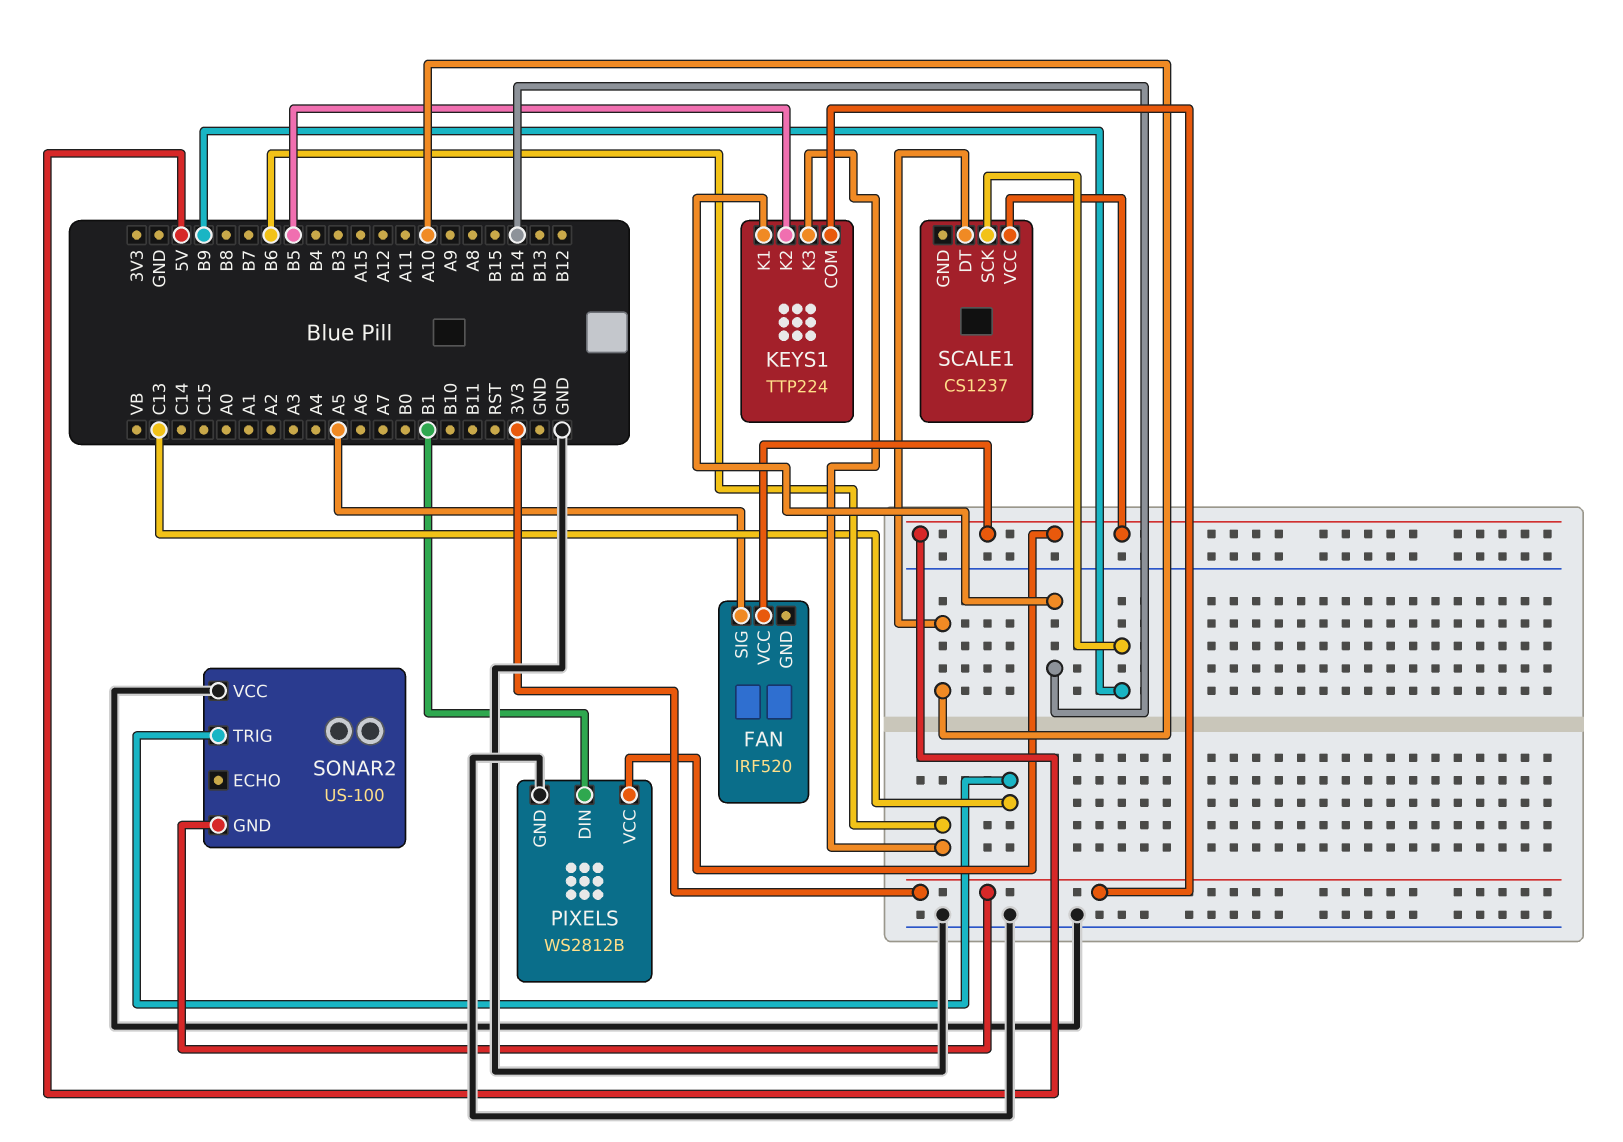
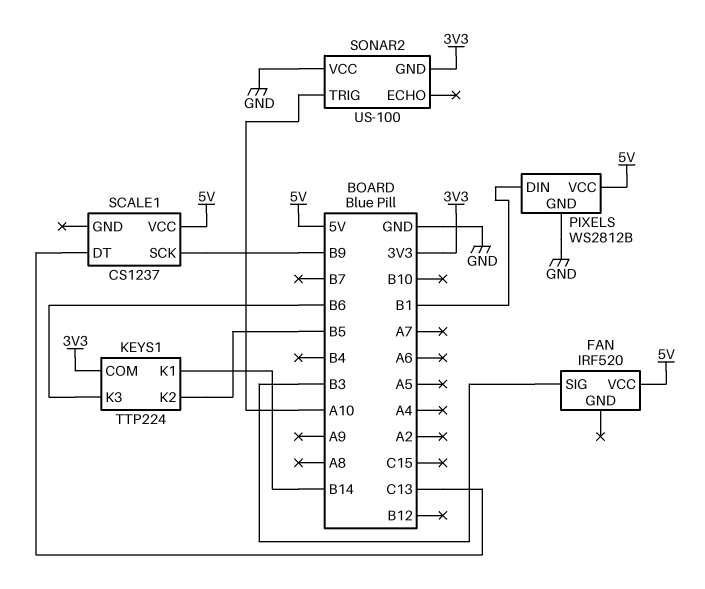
FAN pin SIG: A5 -> B3
SCALE1 pin DT: A10 -> C13
SONAR2 pin TRIG: C13 -> A10

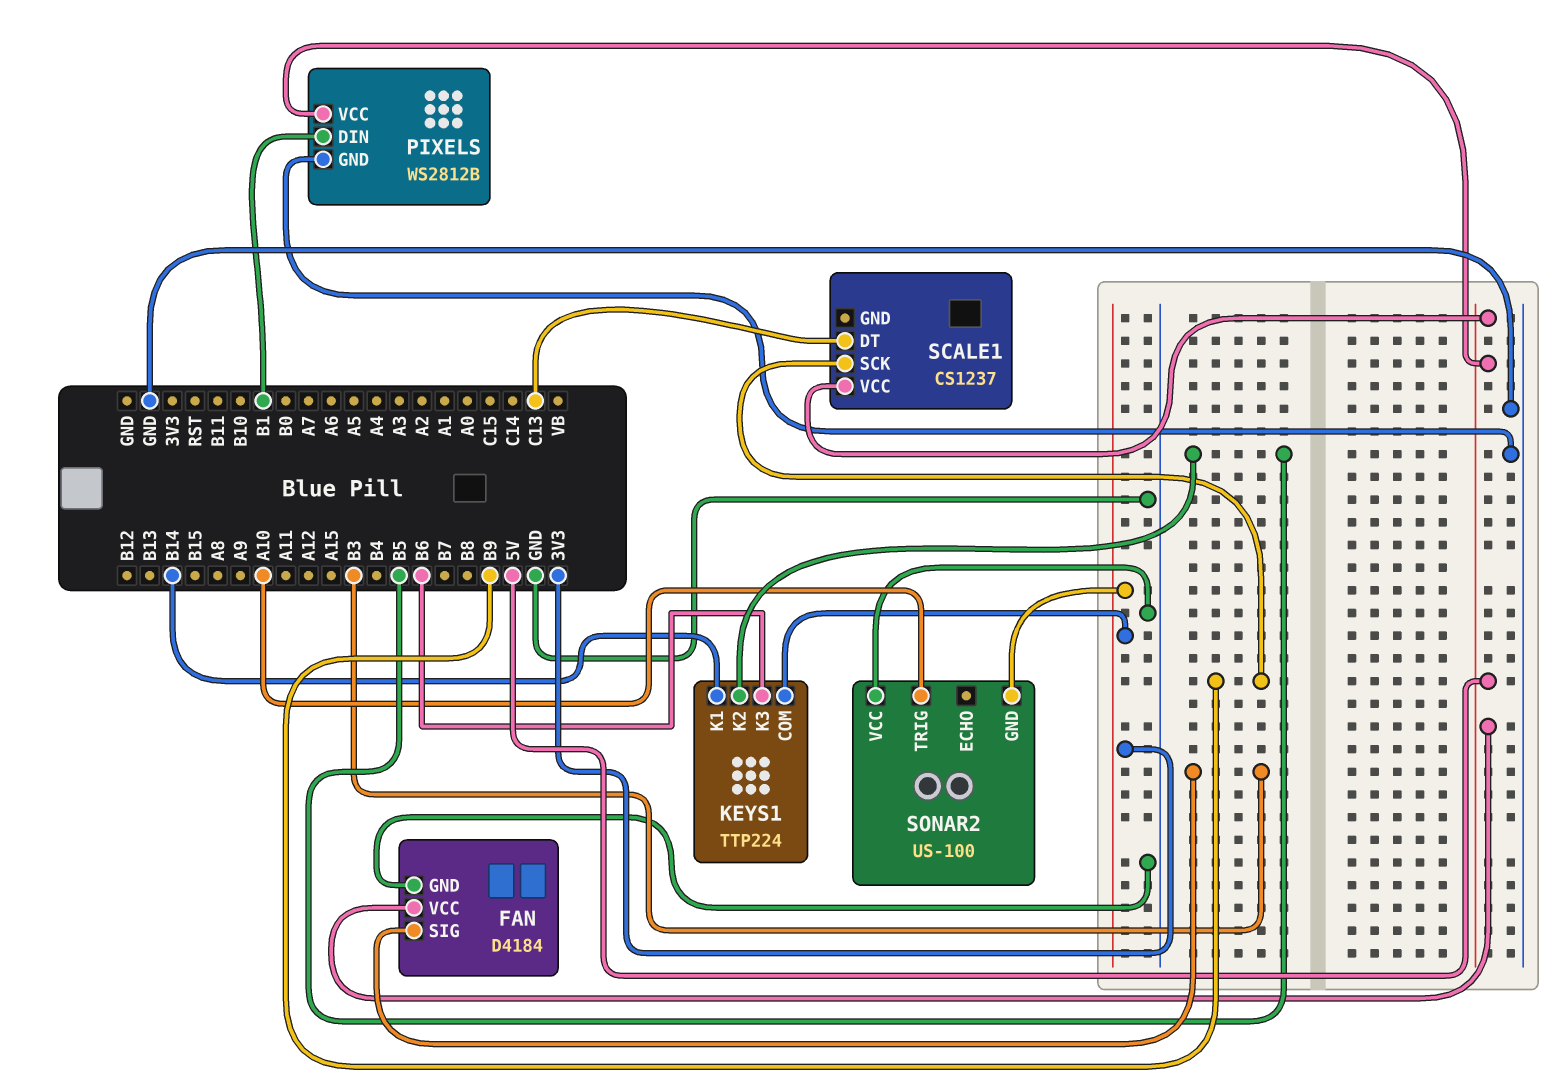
FAN: IRF520 -> D4184
FAN pin GND: none -> GND

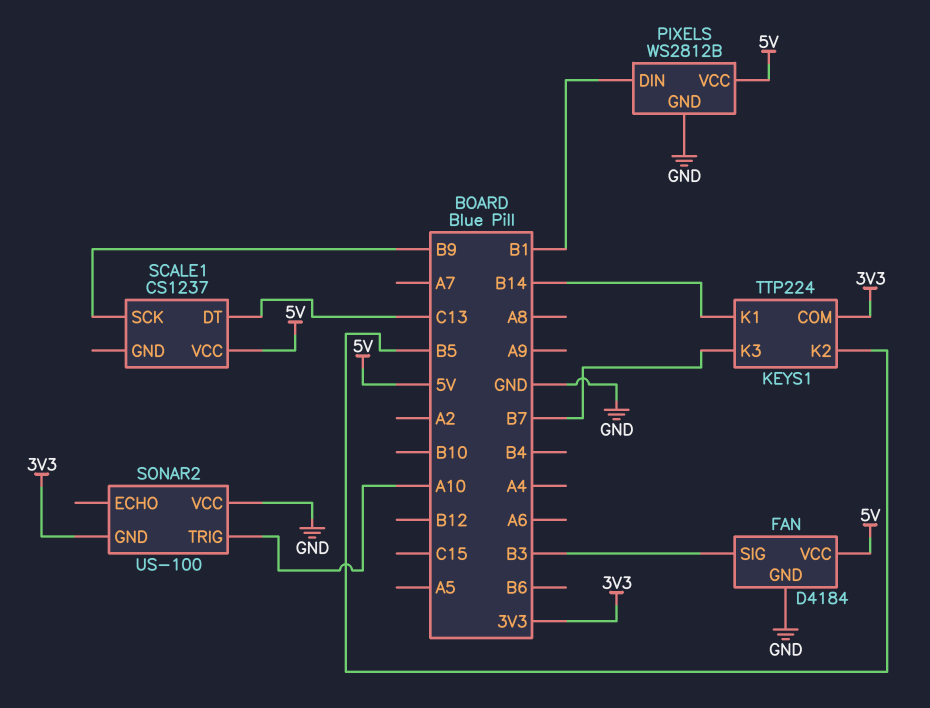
KEYS1 pin K3: B6 -> B7

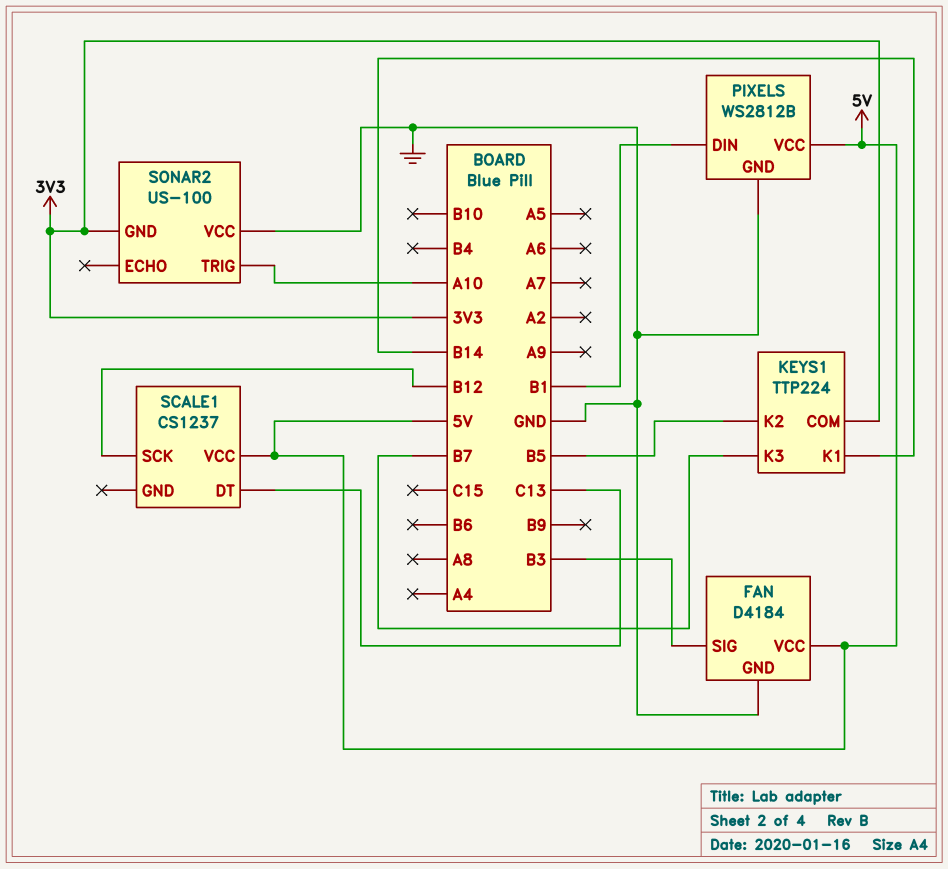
SCALE1 pin SCK: B9 -> B12

